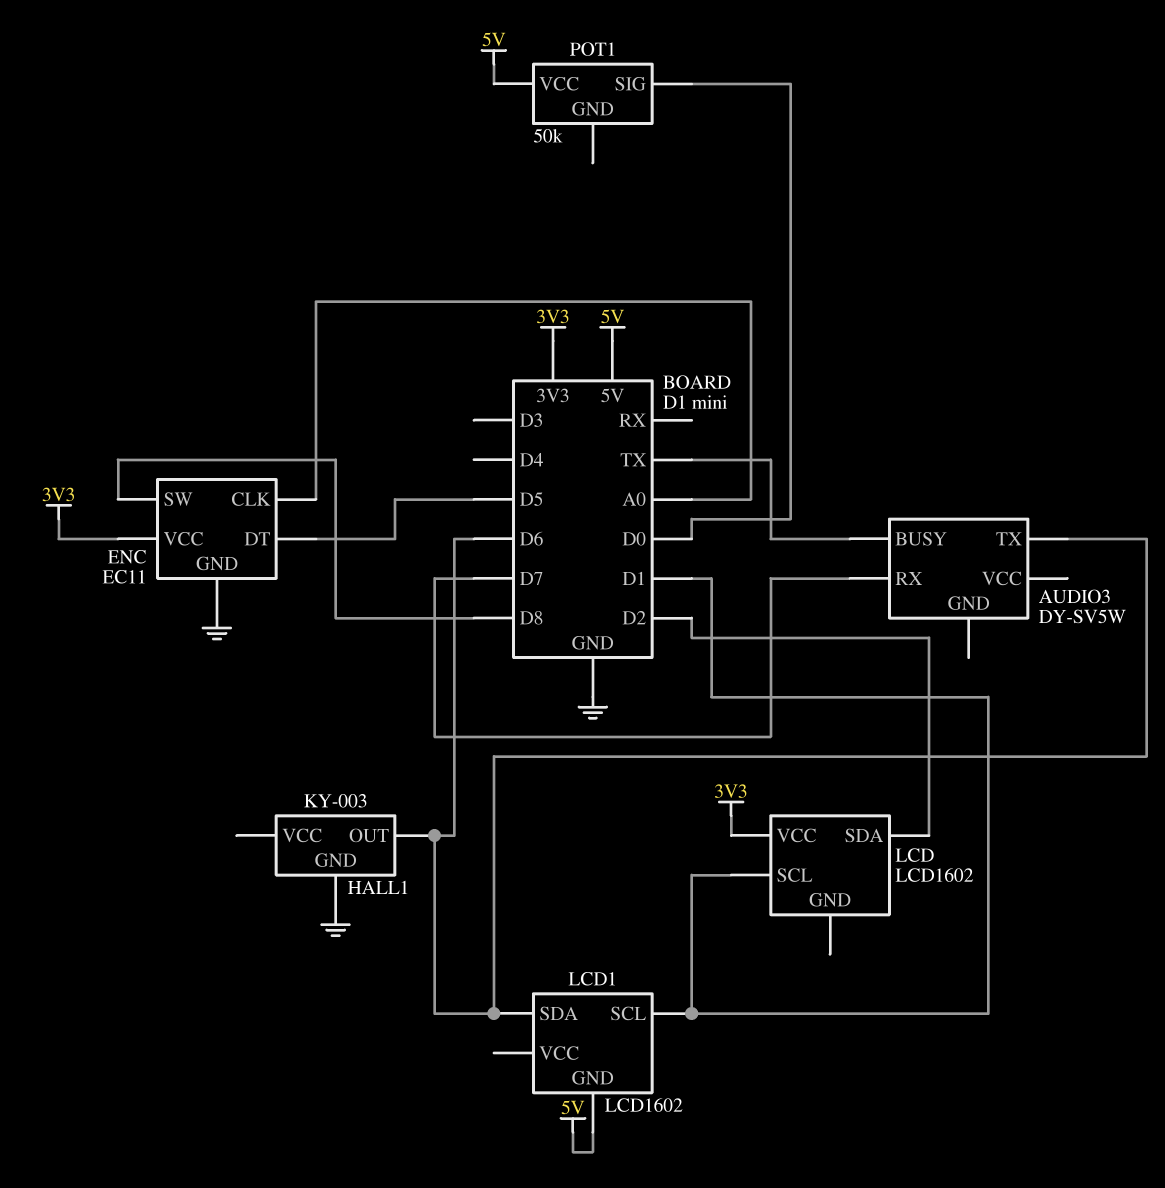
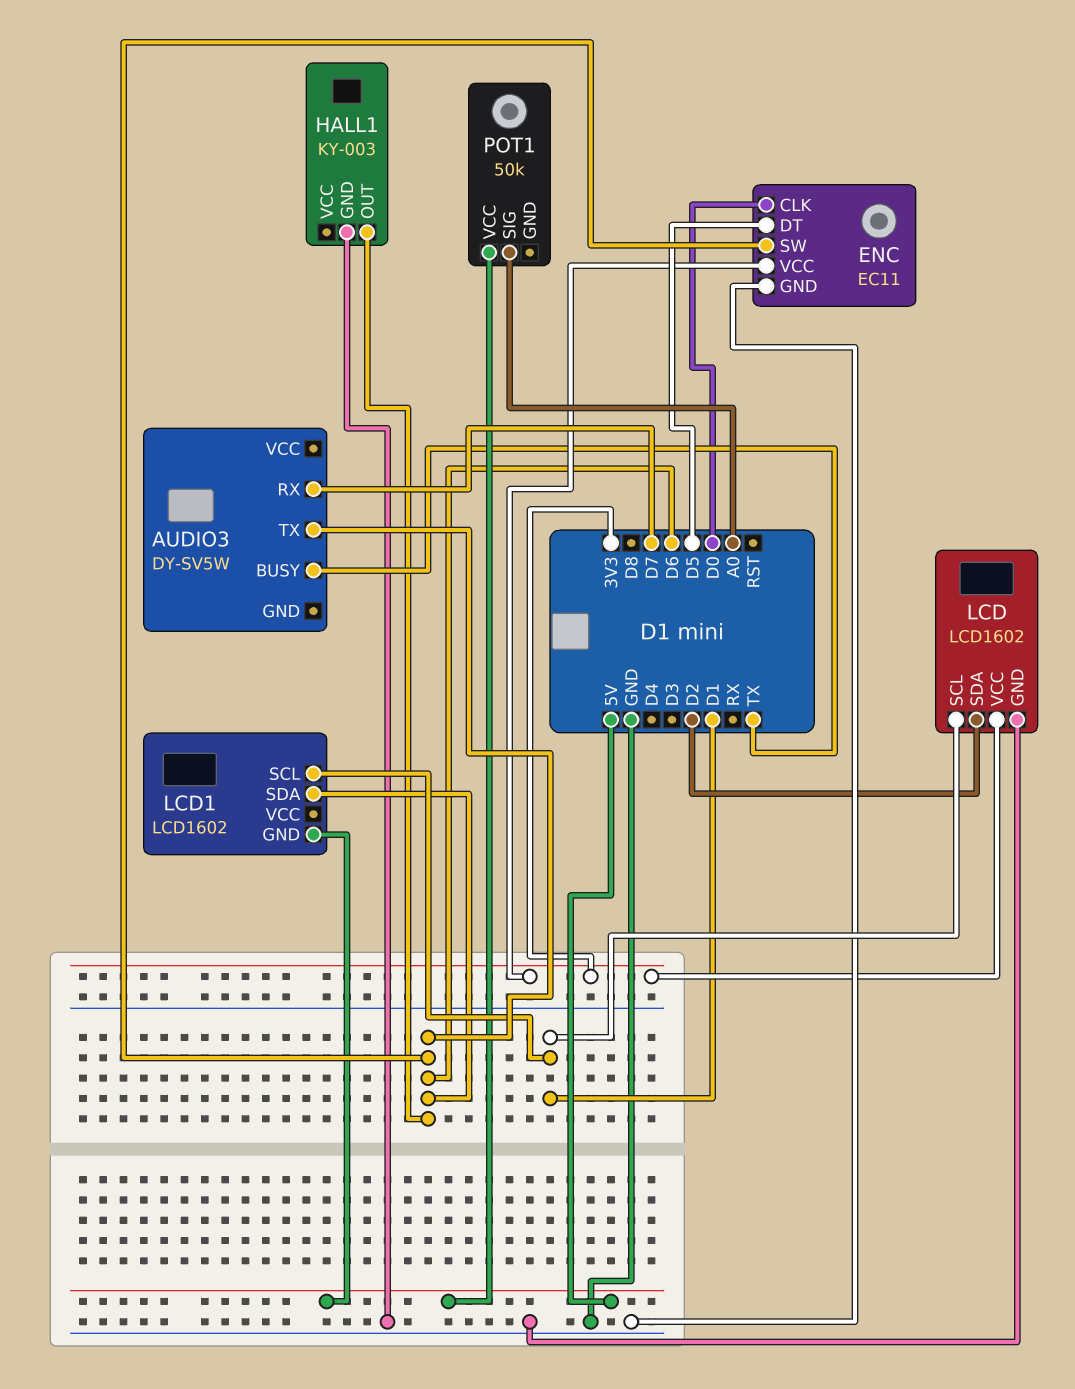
ENC pin CLK: A0 -> D0
ENC pin SW: D8 -> D6
LCD pin GND: none -> GND
POT1 pin SIG: D0 -> A0

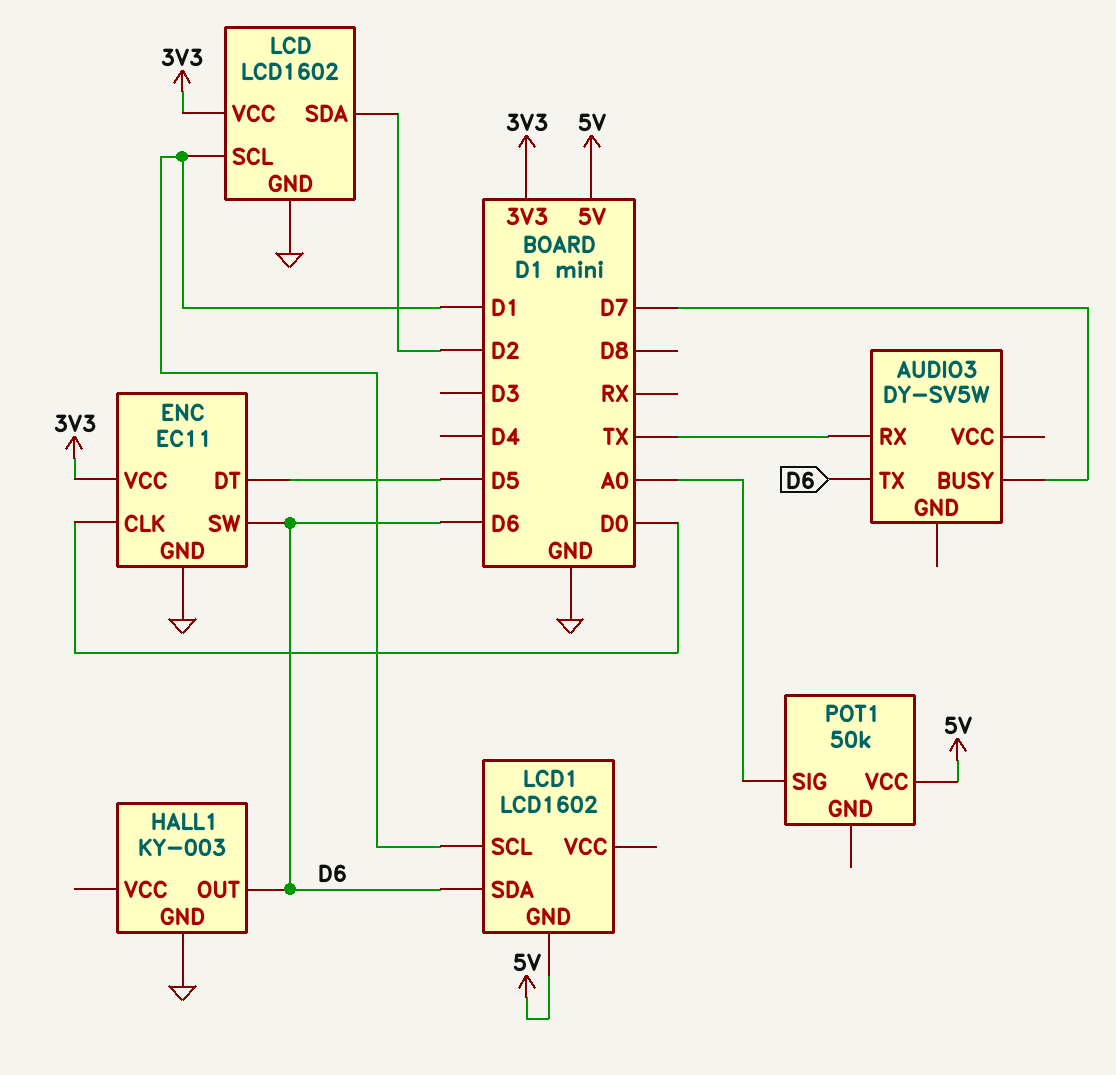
AUDIO3 pin BUSY: TX -> D7
AUDIO3 pin RX: D7 -> TX

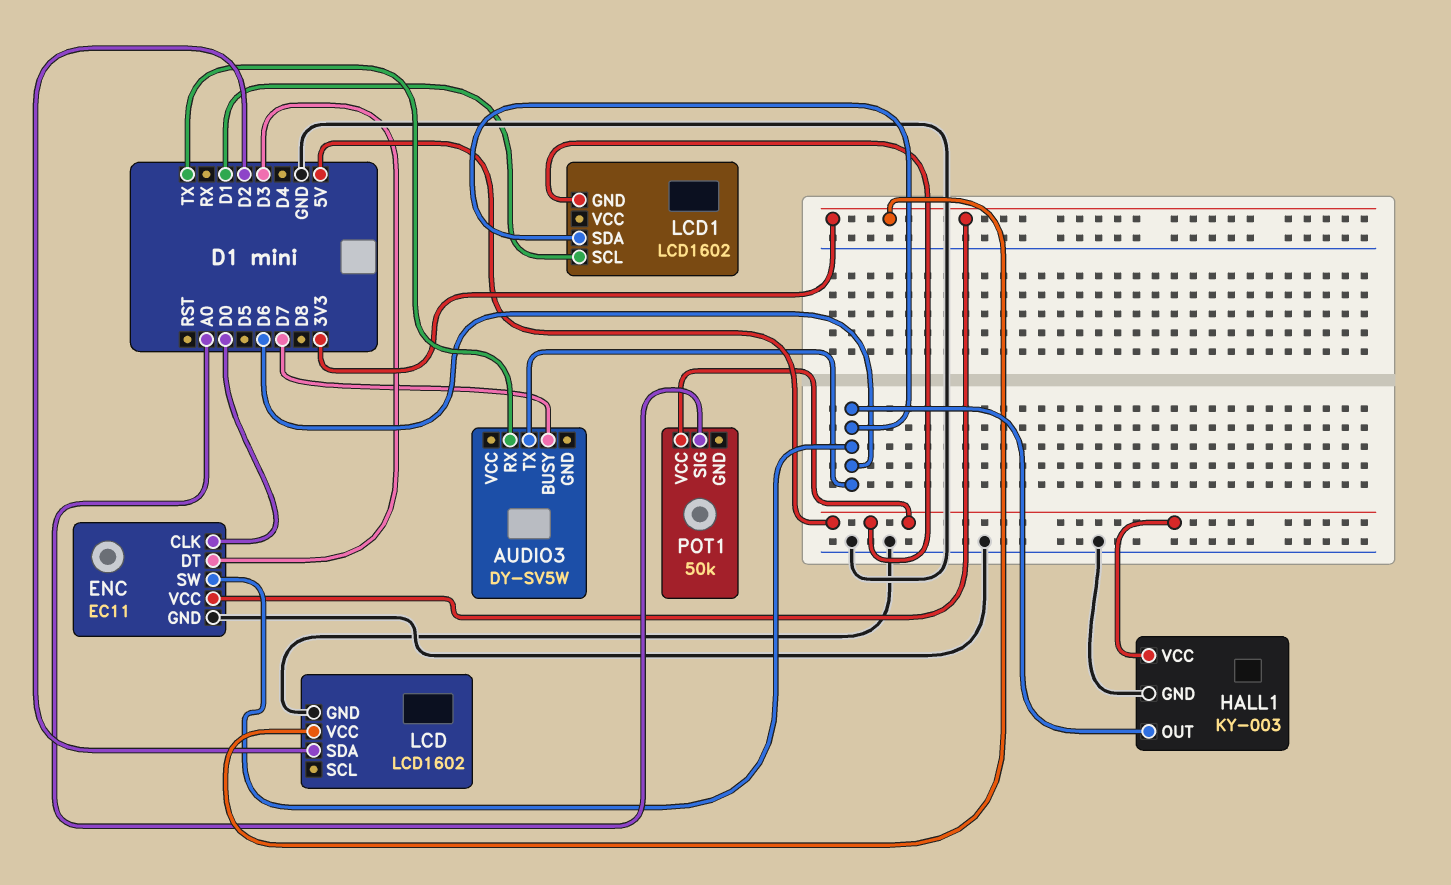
ENC pin DT: D5 -> D3
HALL1 pin VCC: none -> 5V
LCD pin SCL: D1 -> none

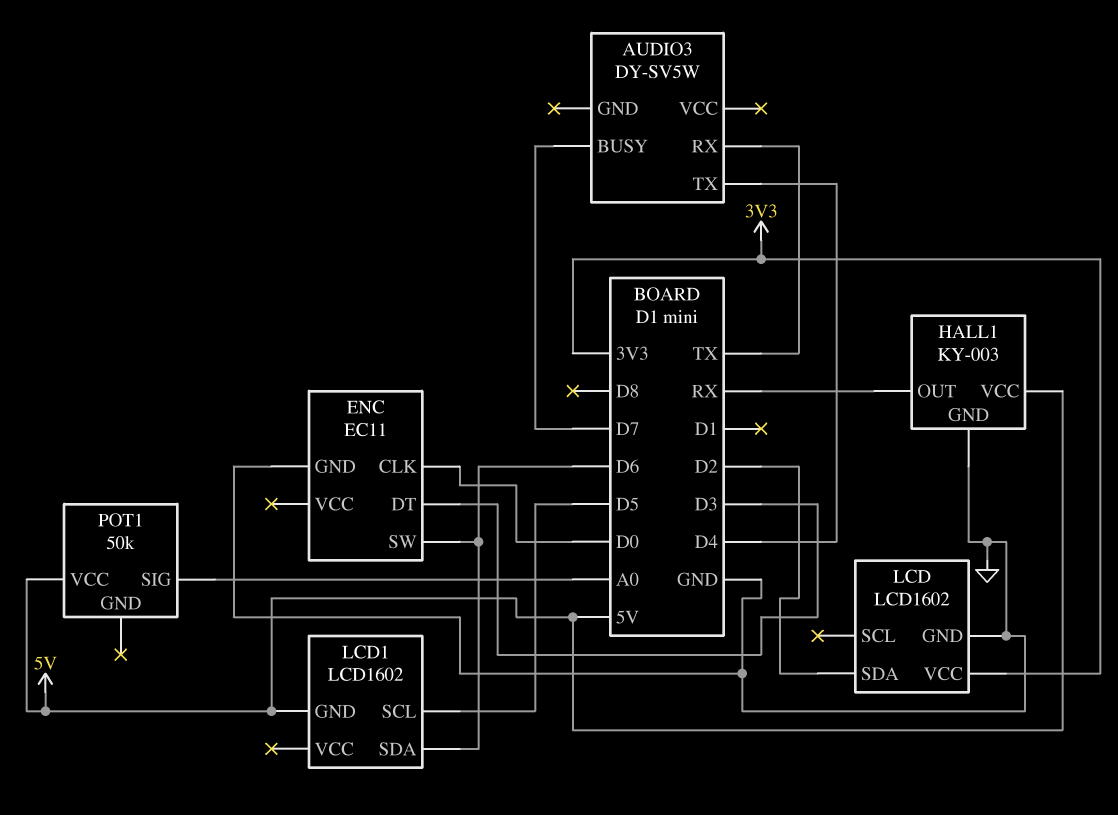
AUDIO3 pin TX: D6 -> D4
ENC pin VCC: 3V3 -> none
HALL1 pin OUT: D6 -> RX
LCD1 pin SCL: D1 -> D5

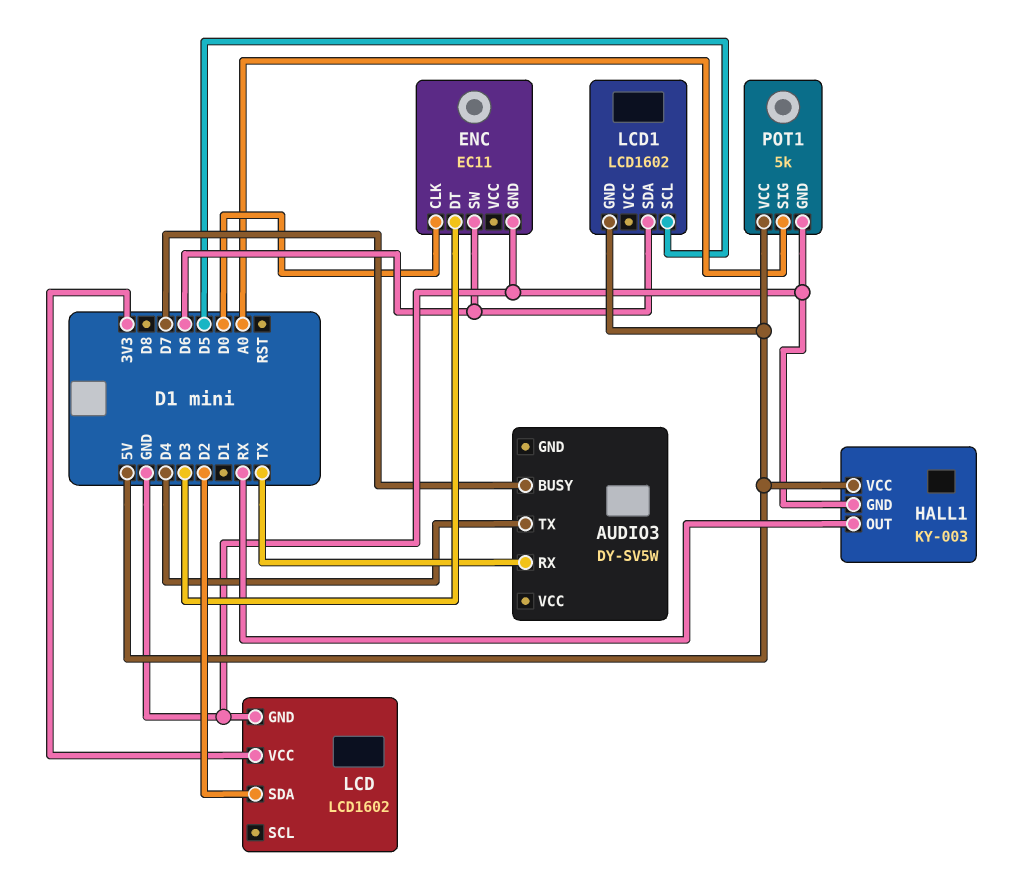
POT1: 50k -> 5k
POT1 pin GND: none -> GND

